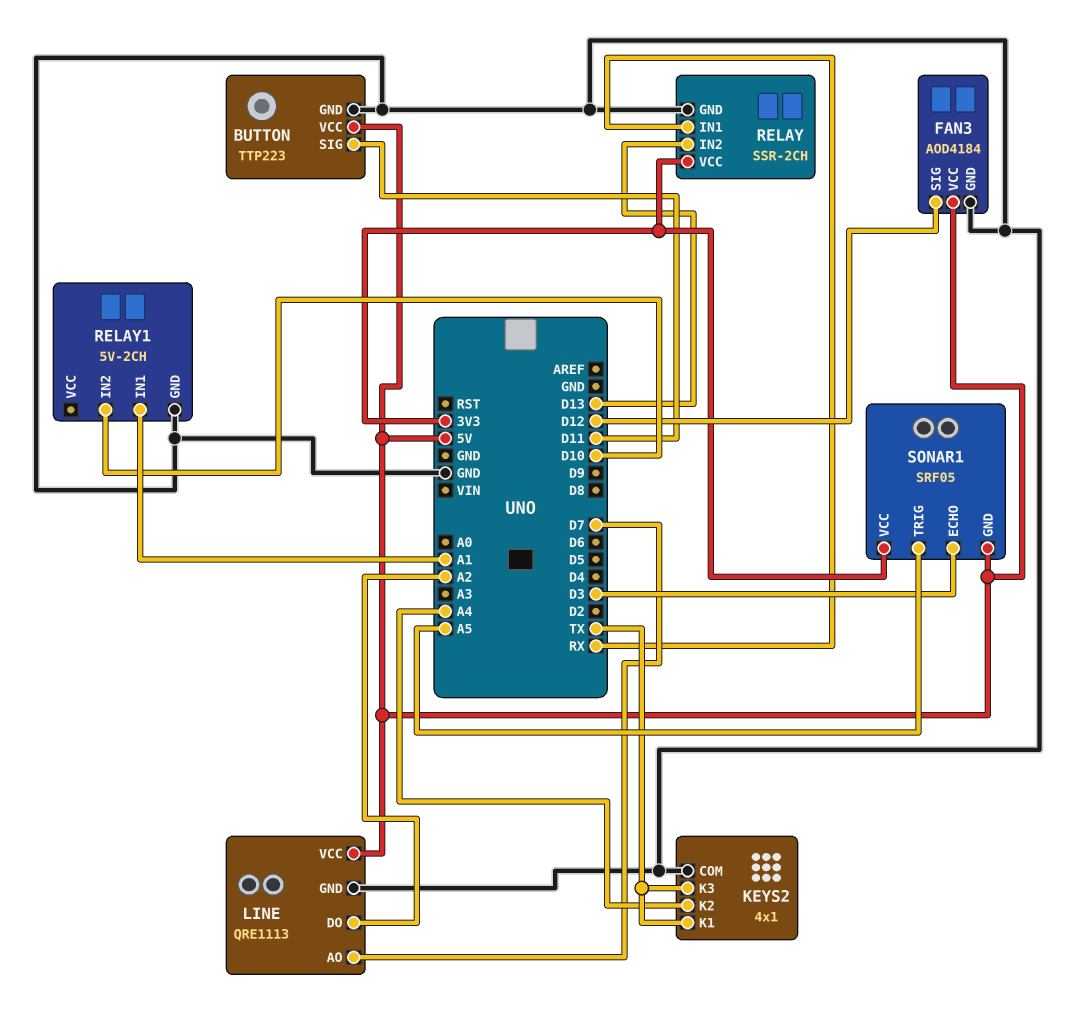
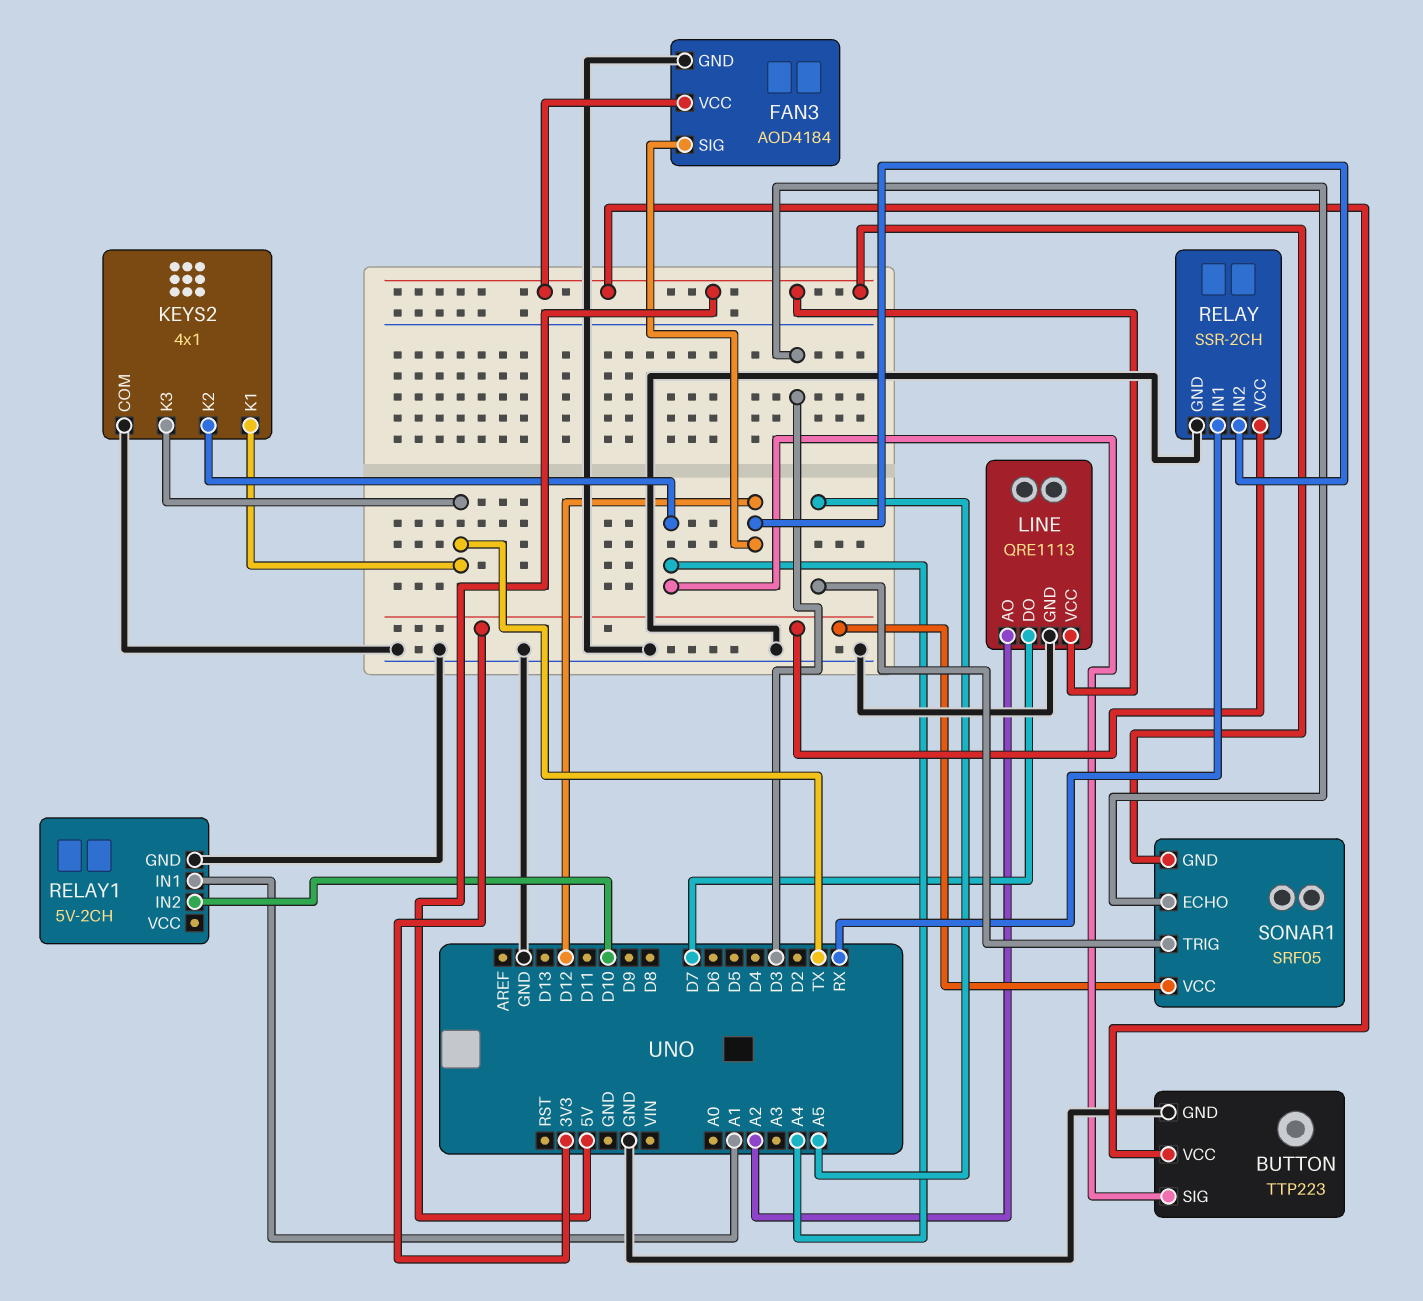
BUTTON pin SIG: D11 -> A4
LINE pin AO: D7 -> A2
LINE pin DO: A2 -> D7
RELAY pin IN2: D13 -> D12

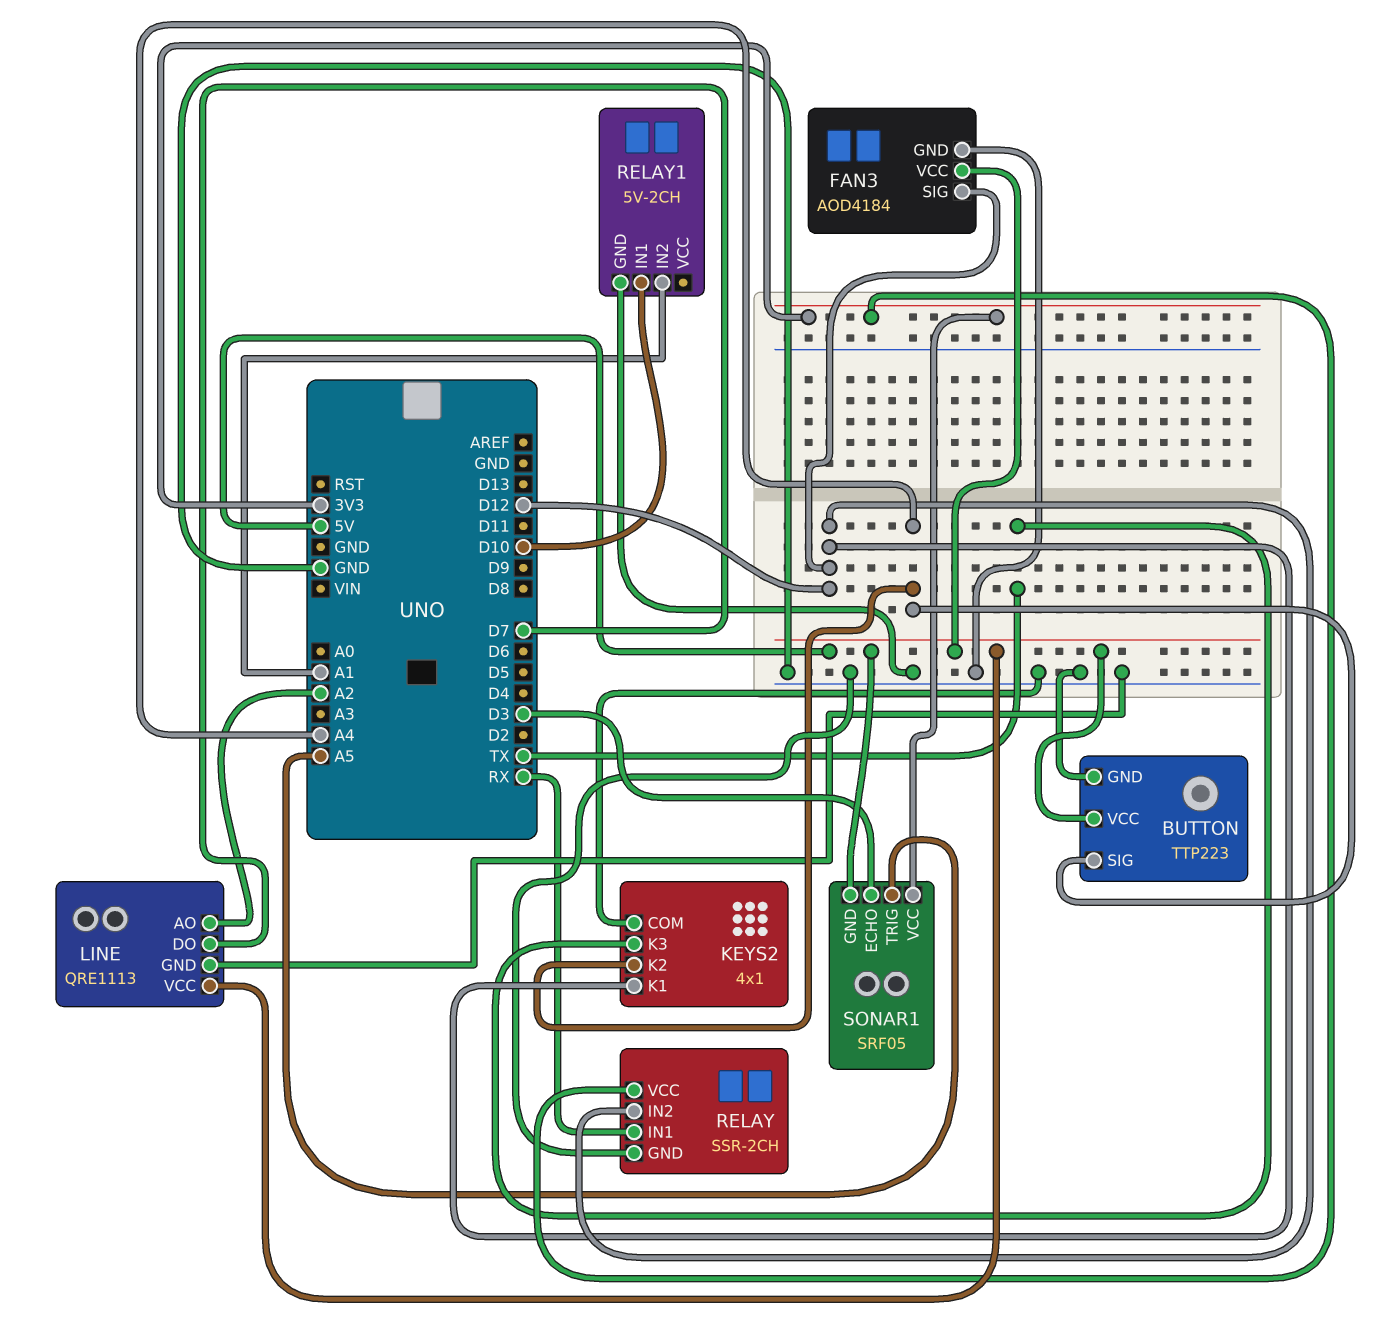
KEYS2 pin K1: TX -> D12
RELAY1 pin IN1: A1 -> D10
RELAY1 pin IN2: D10 -> A1

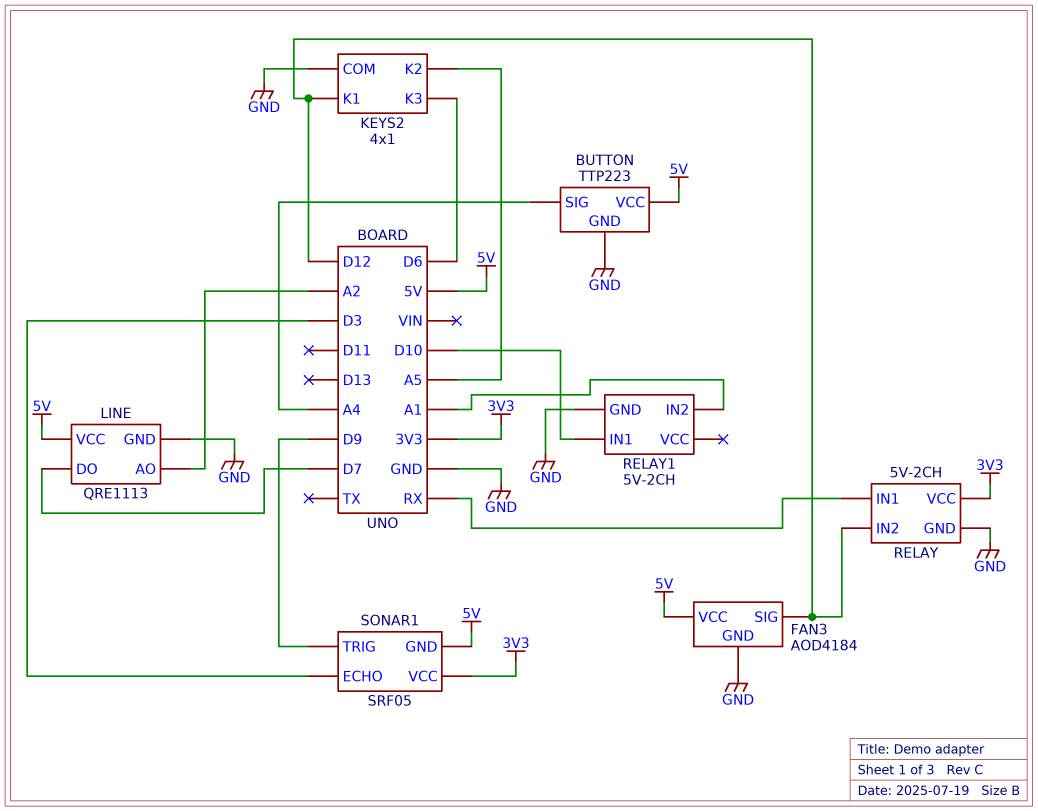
KEYS2 pin K2: A4 -> A5
KEYS2 pin K3: TX -> D6
RELAY: SSR-2CH -> 5V-2CH
SONAR1 pin TRIG: A5 -> D9

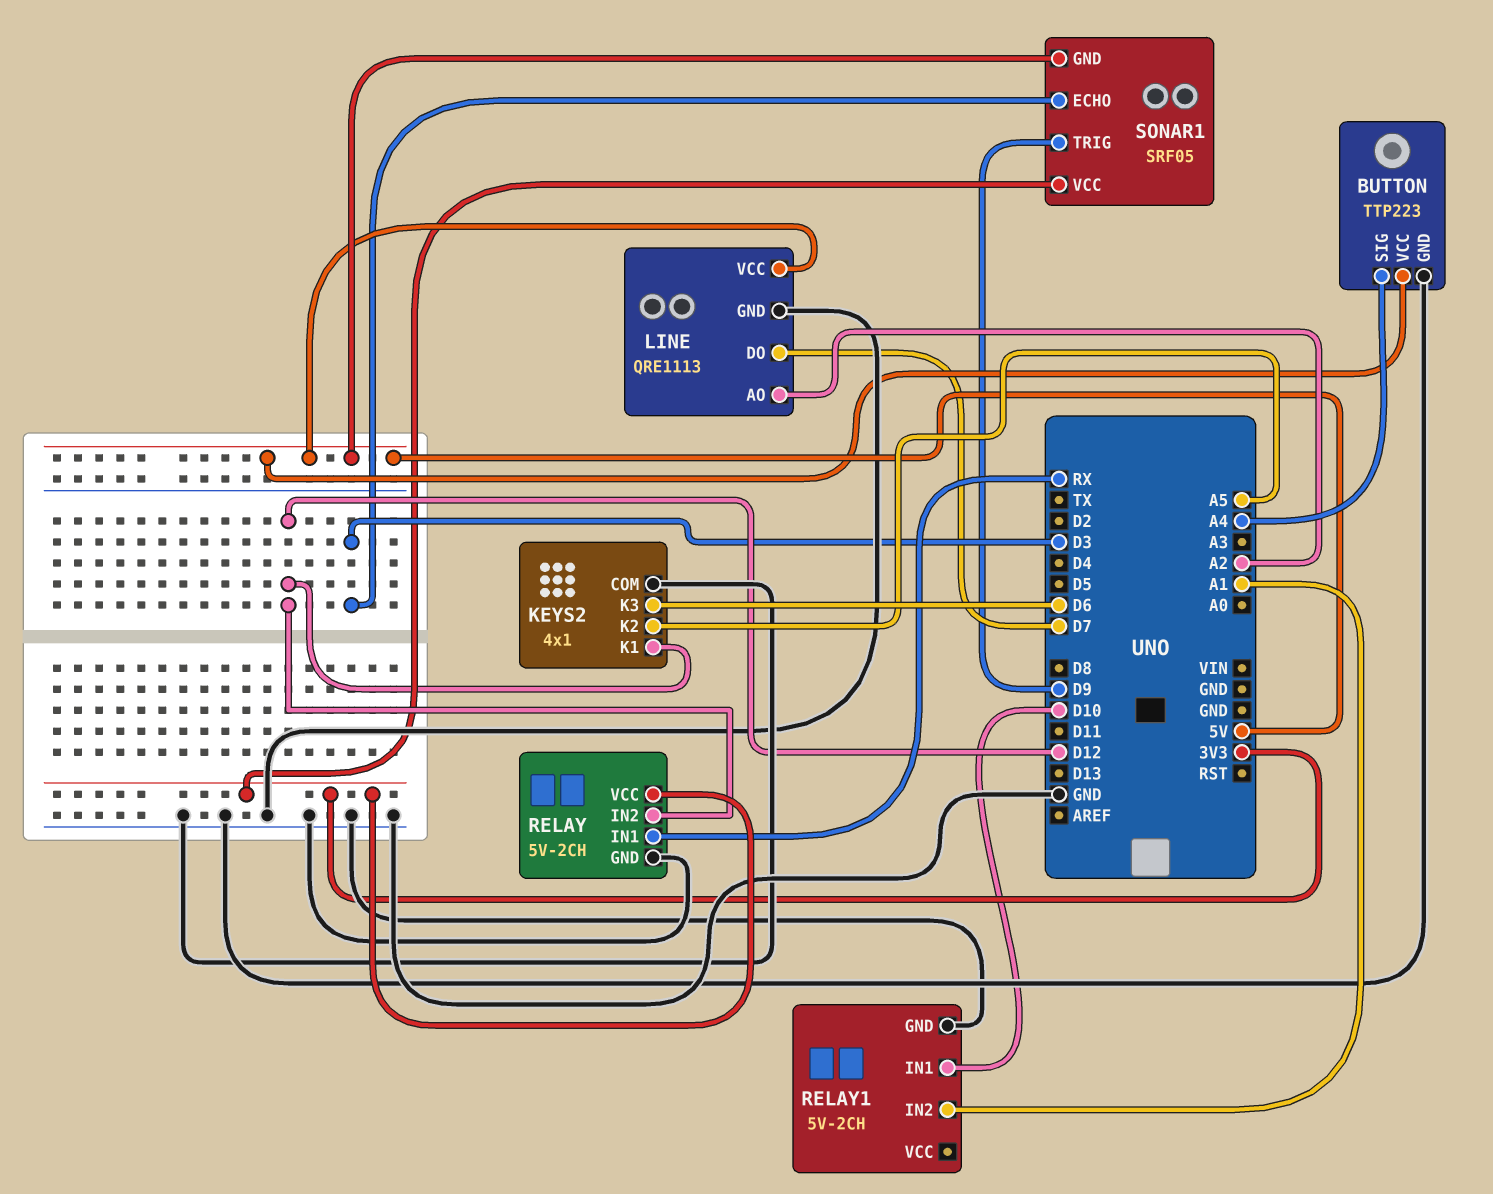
FAN3: AOD4184 -> none
FAN3 pin GND: GND -> none
FAN3 pin SIG: D12 -> none
FAN3 pin VCC: 5V -> none

